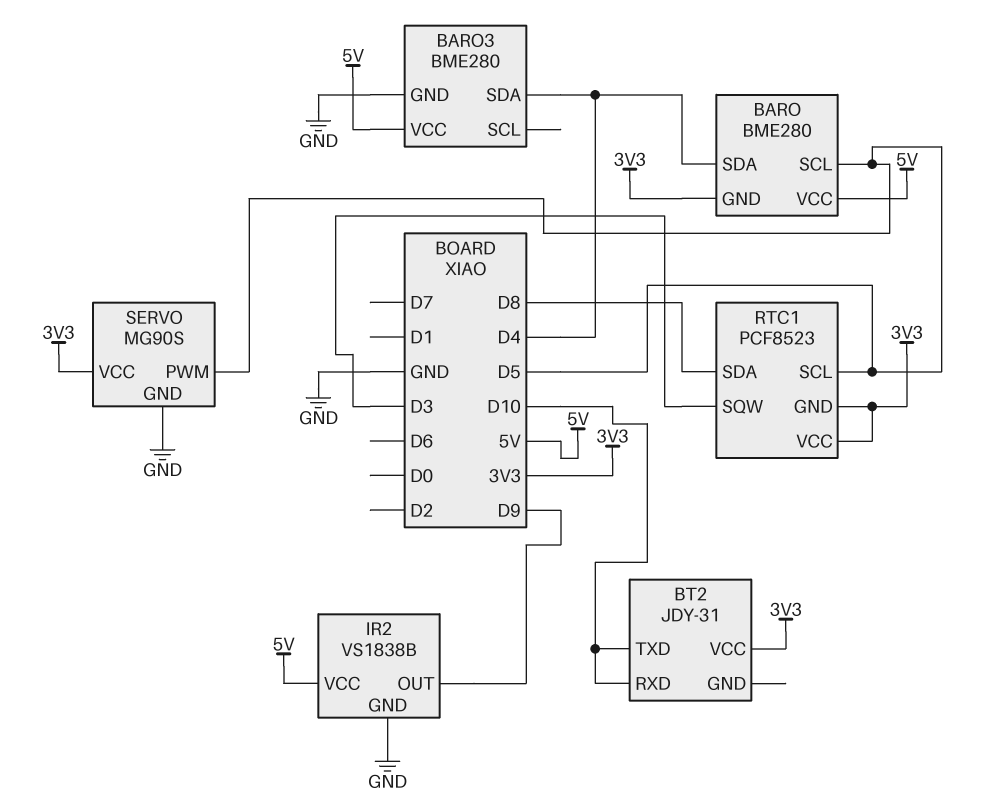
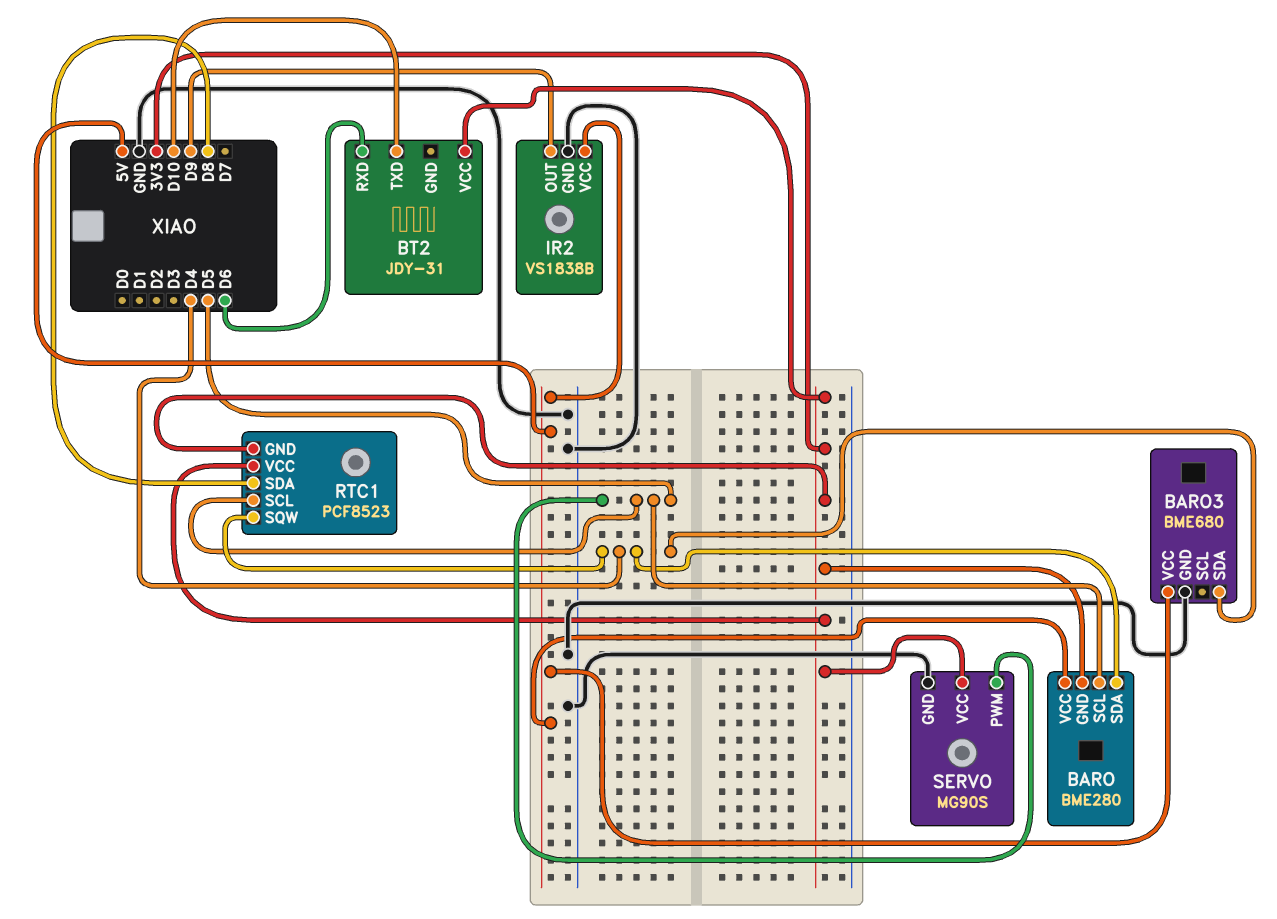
BARO3: BME280 -> BME680
BT2 pin RXD: D10 -> D6
RTC1 pin SQW: D3 -> D4

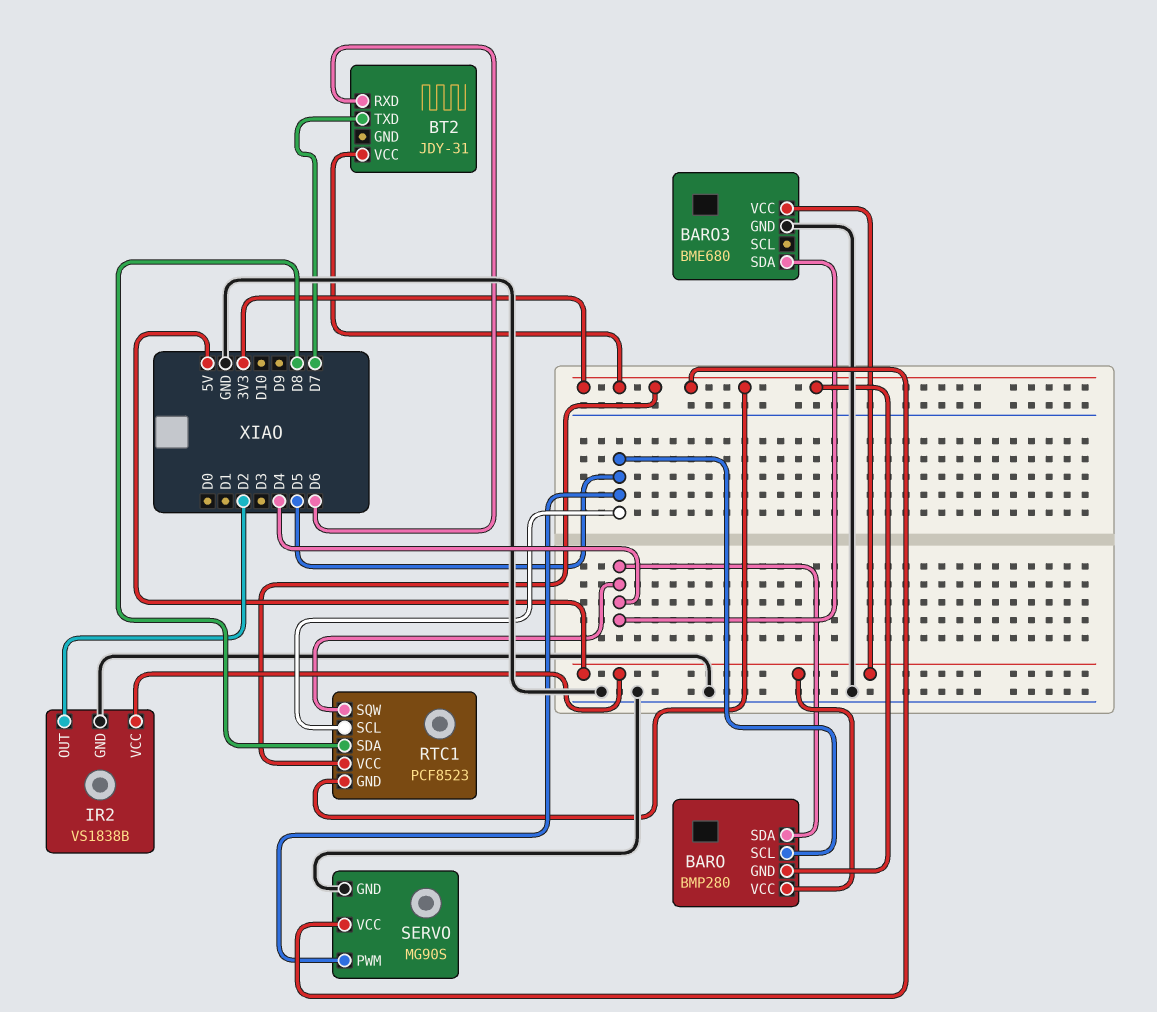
BARO: BME280 -> BMP280
BT2 pin TXD: D10 -> D7
IR2 pin OUT: D9 -> D2

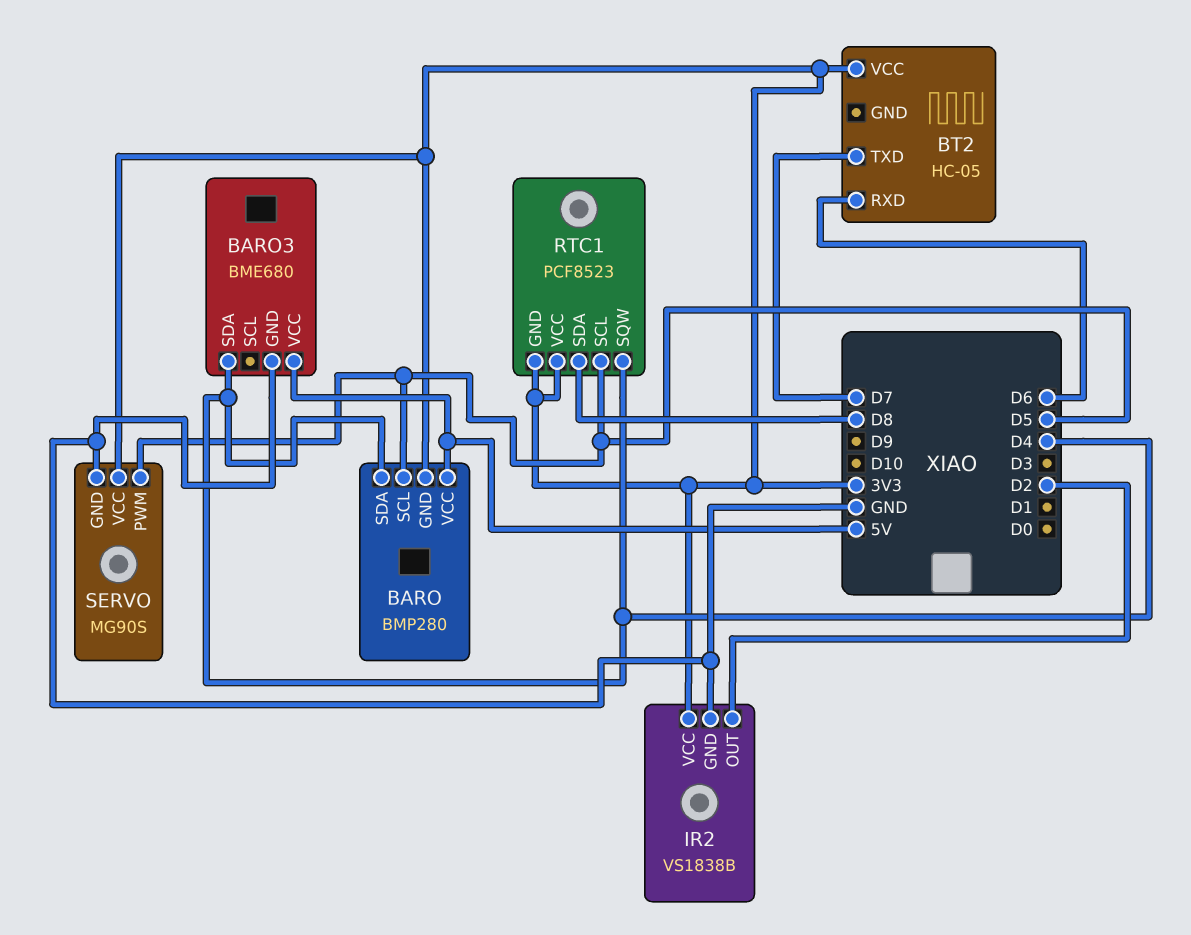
BT2: JDY-31 -> HC-05
IR2 pin VCC: 5V -> 3V3

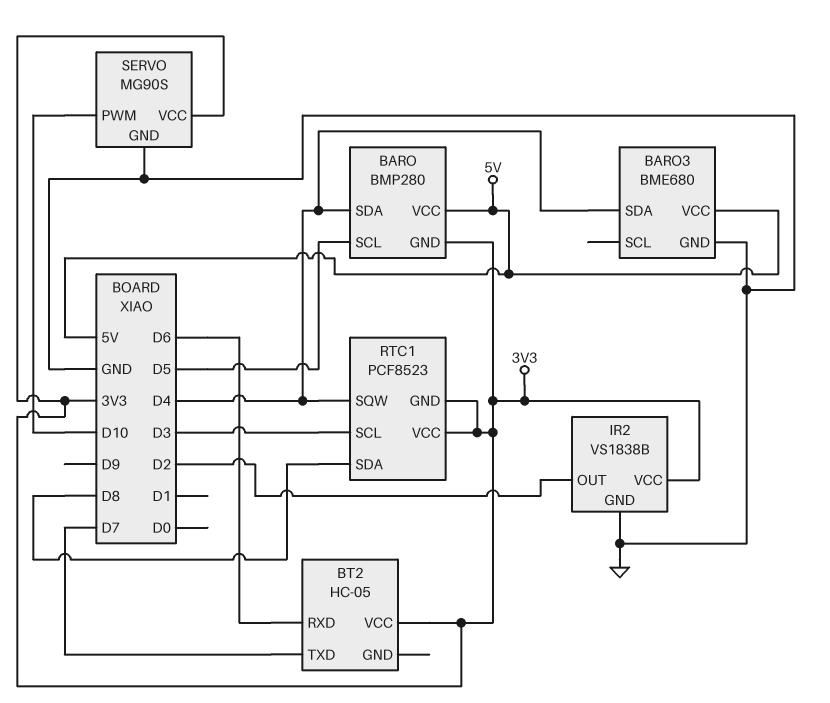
RTC1 pin SCL: D5 -> D3
SERVO pin PWM: D5 -> D10

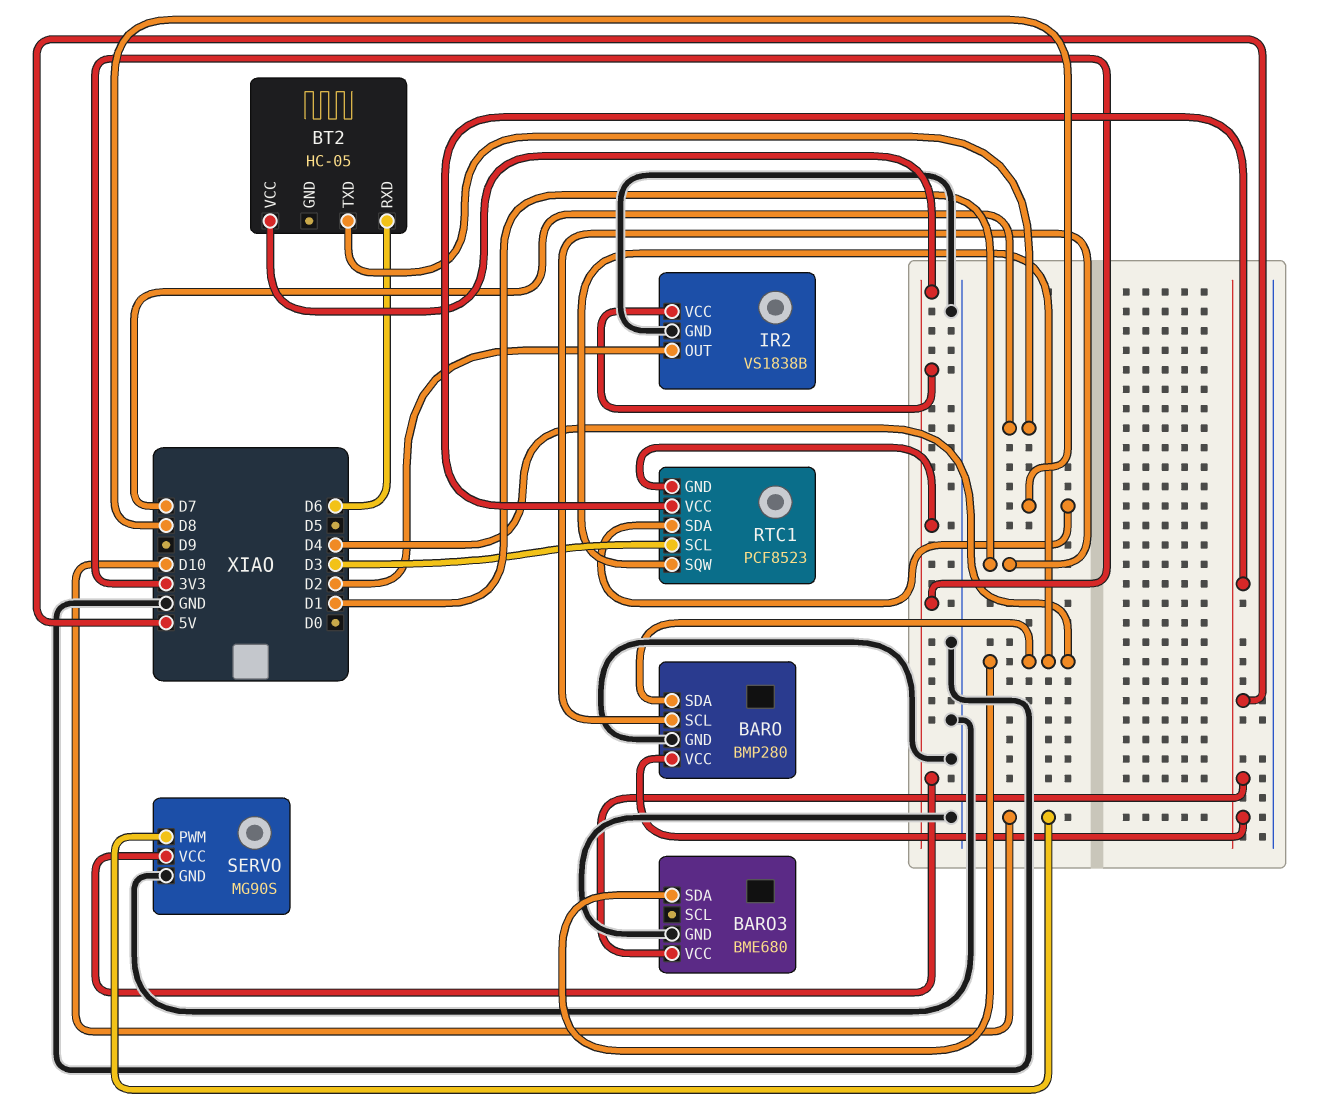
BARO pin GND: 3V3 -> GND
BARO pin SCL: D5 -> D1
RTC1 pin VCC: 3V3 -> 5V

